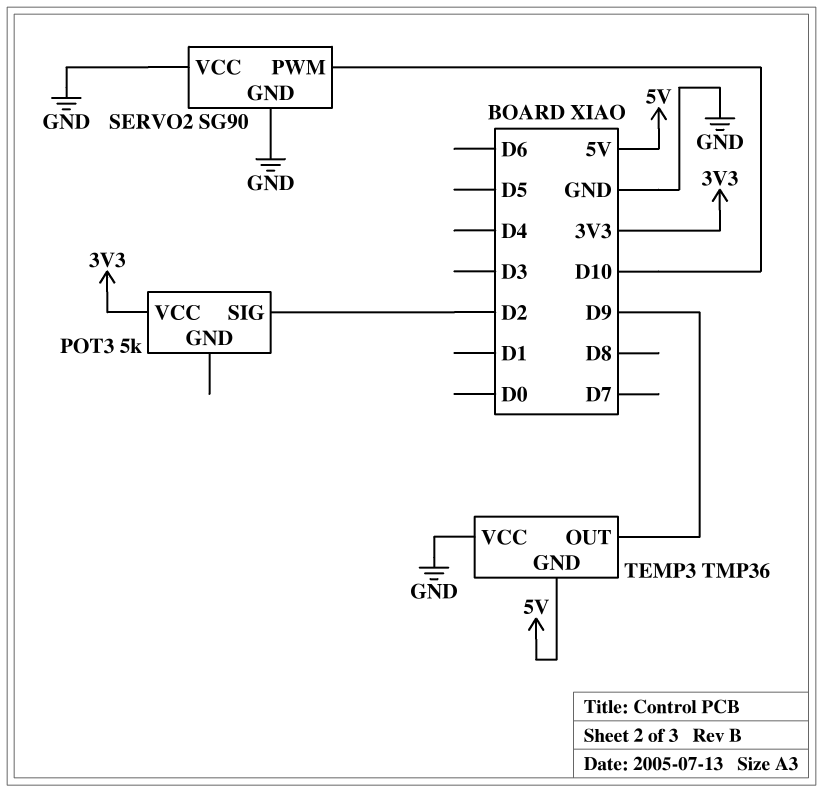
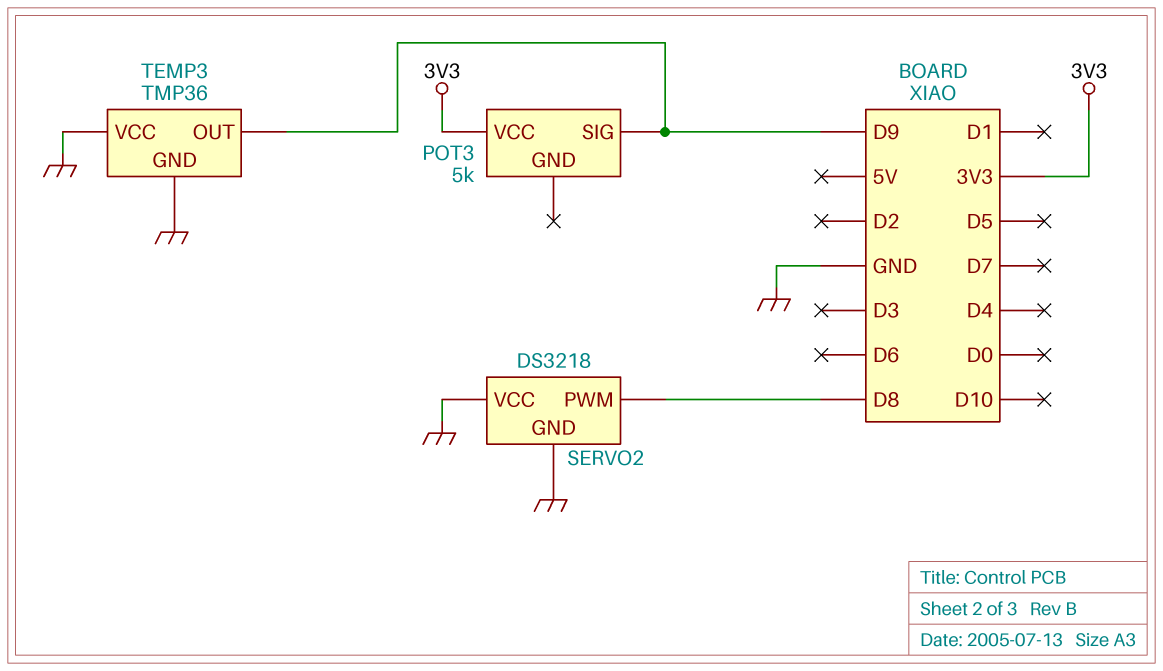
POT3 pin SIG: D2 -> D9
SERVO2: SG90 -> DS3218
SERVO2 pin PWM: D10 -> D8
TEMP3 pin GND: 5V -> GND

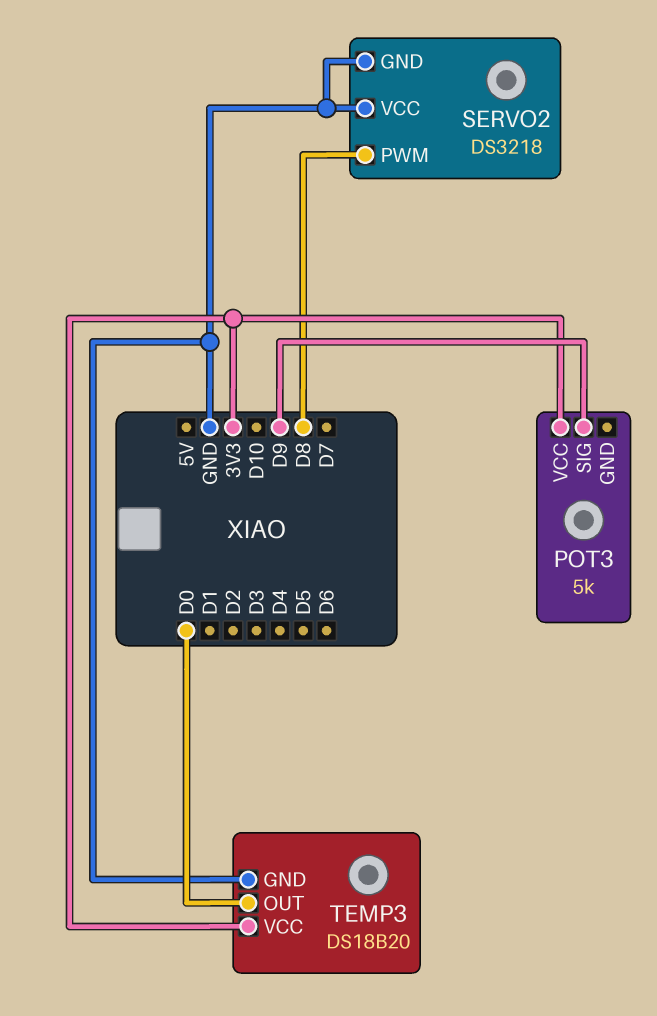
TEMP3: TMP36 -> DS18B20
TEMP3 pin OUT: D9 -> D0
TEMP3 pin VCC: GND -> 3V3

